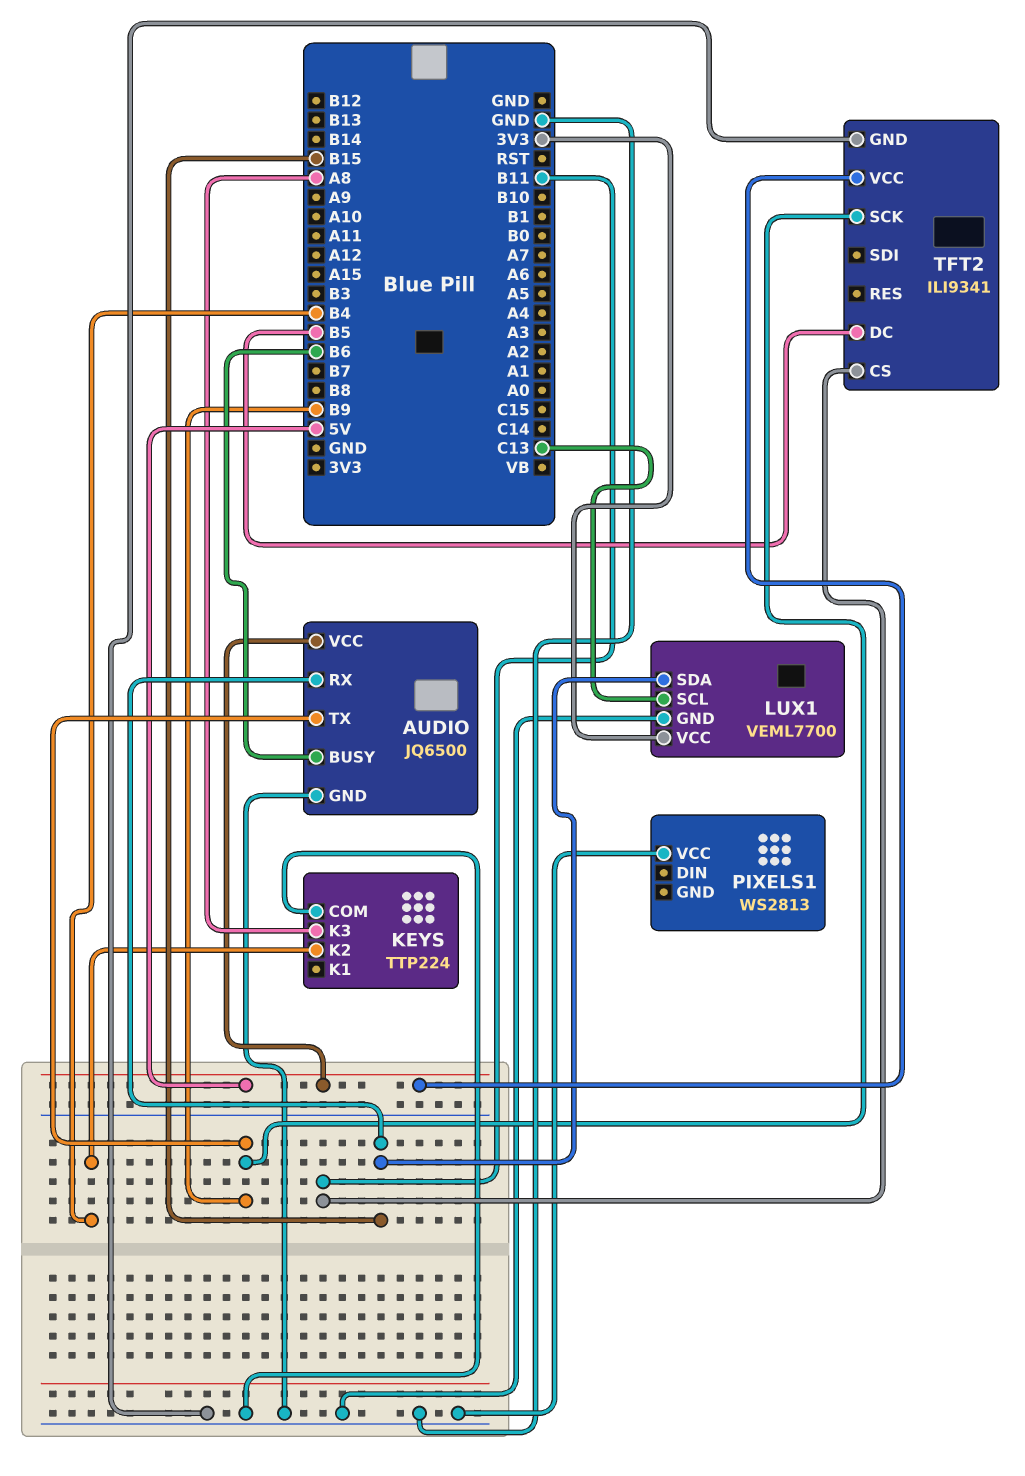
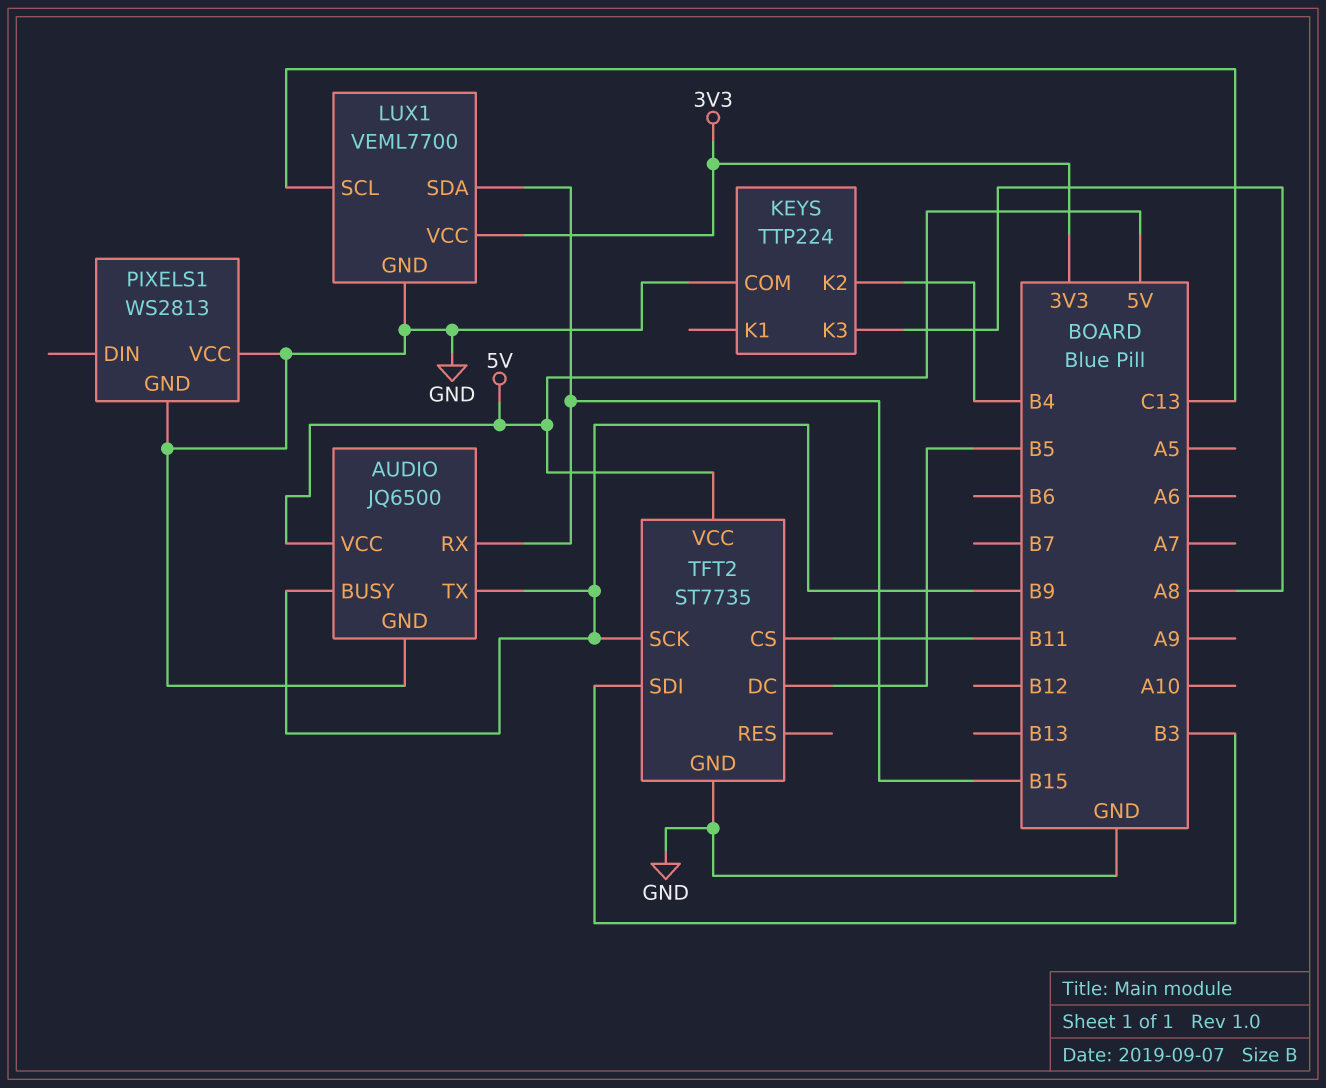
AUDIO pin BUSY: B6 -> B9
PIXELS1 pin GND: none -> GND
TFT2: ILI9341 -> ST7735
TFT2 pin SDI: none -> B3

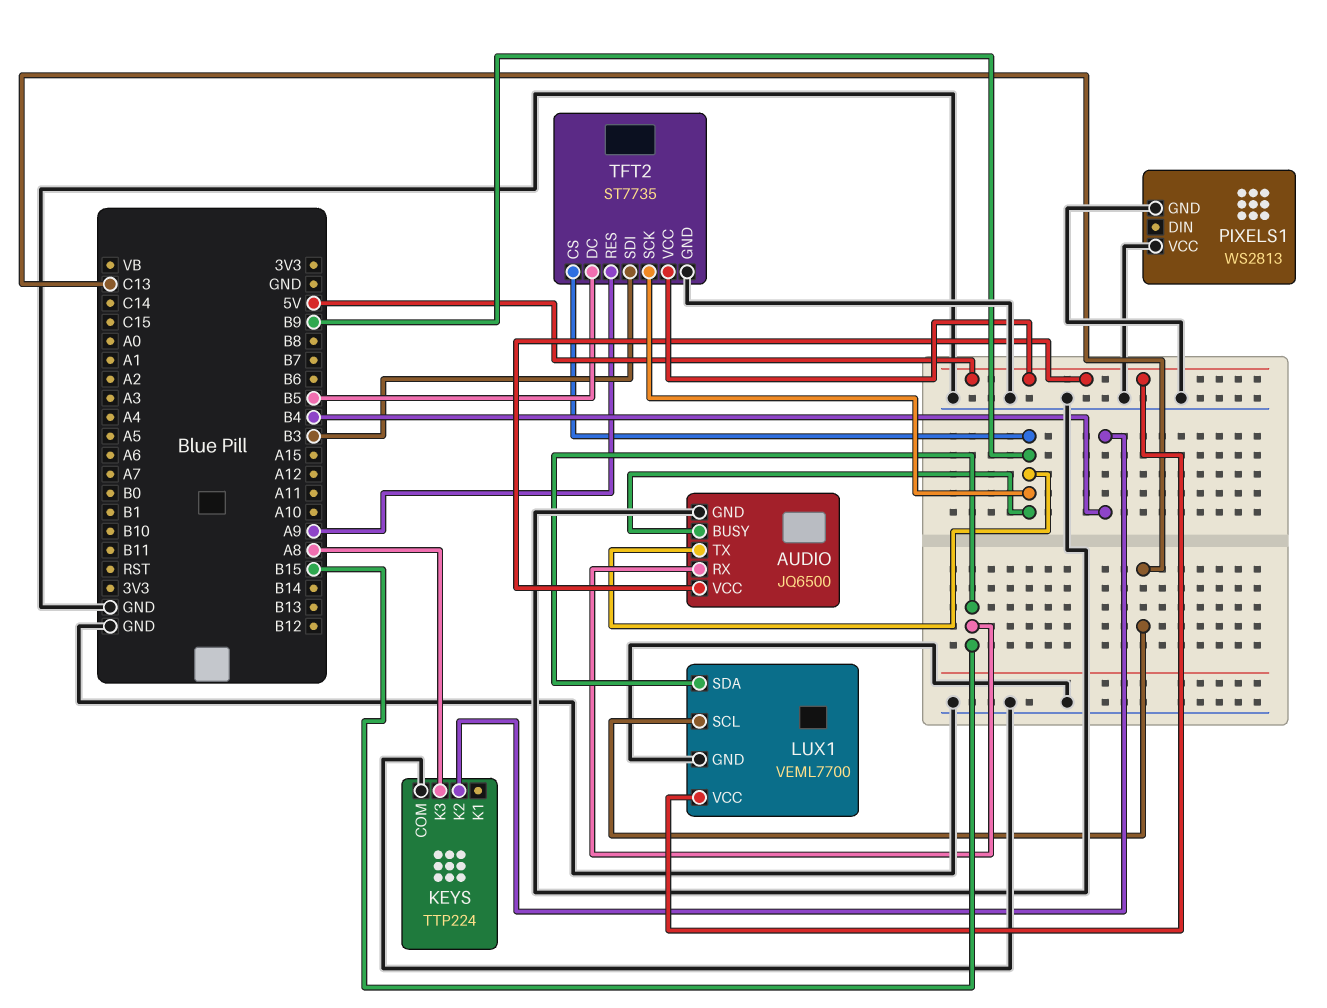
LUX1 pin VCC: 3V3 -> 5V
TFT2 pin CS: B11 -> B9
TFT2 pin RES: none -> A9

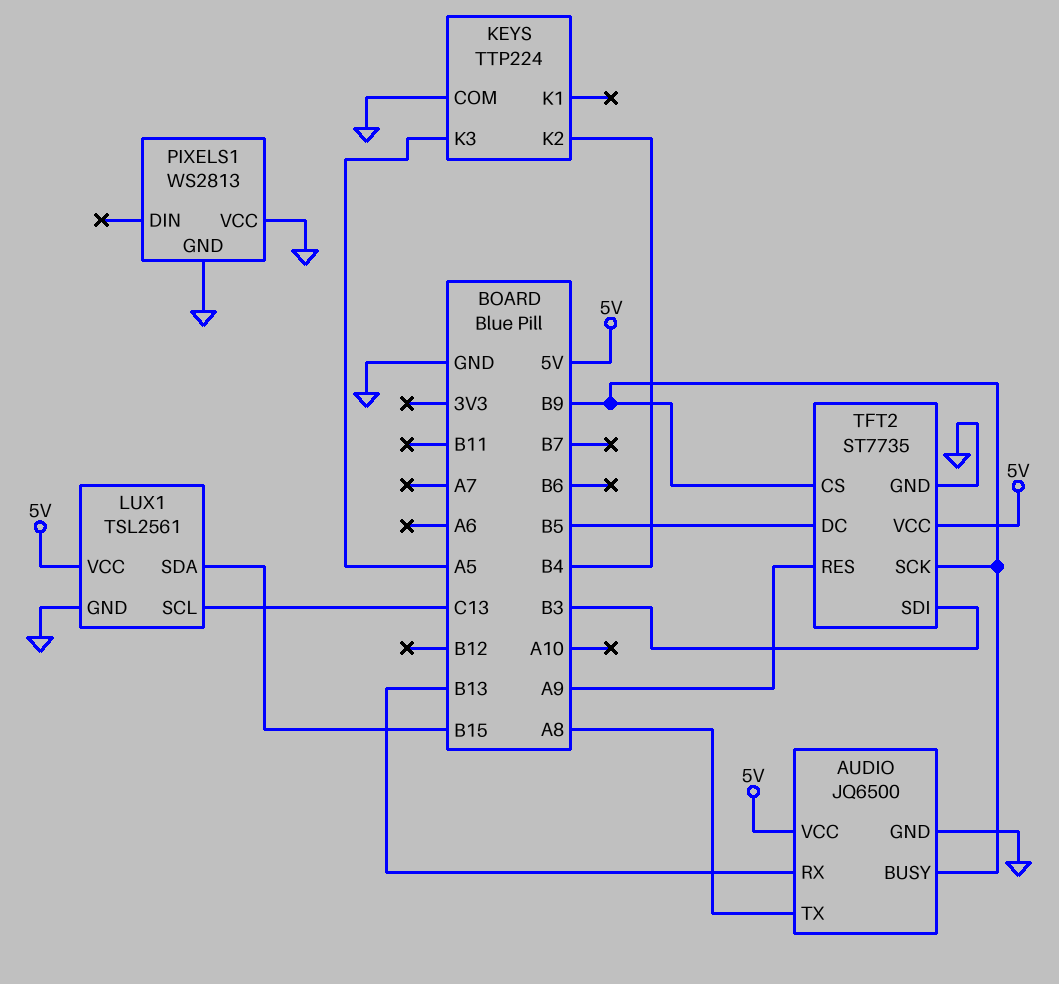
AUDIO pin RX: B15 -> B13
AUDIO pin TX: B9 -> A8
KEYS pin K3: A8 -> A5
LUX1: VEML7700 -> TSL2561

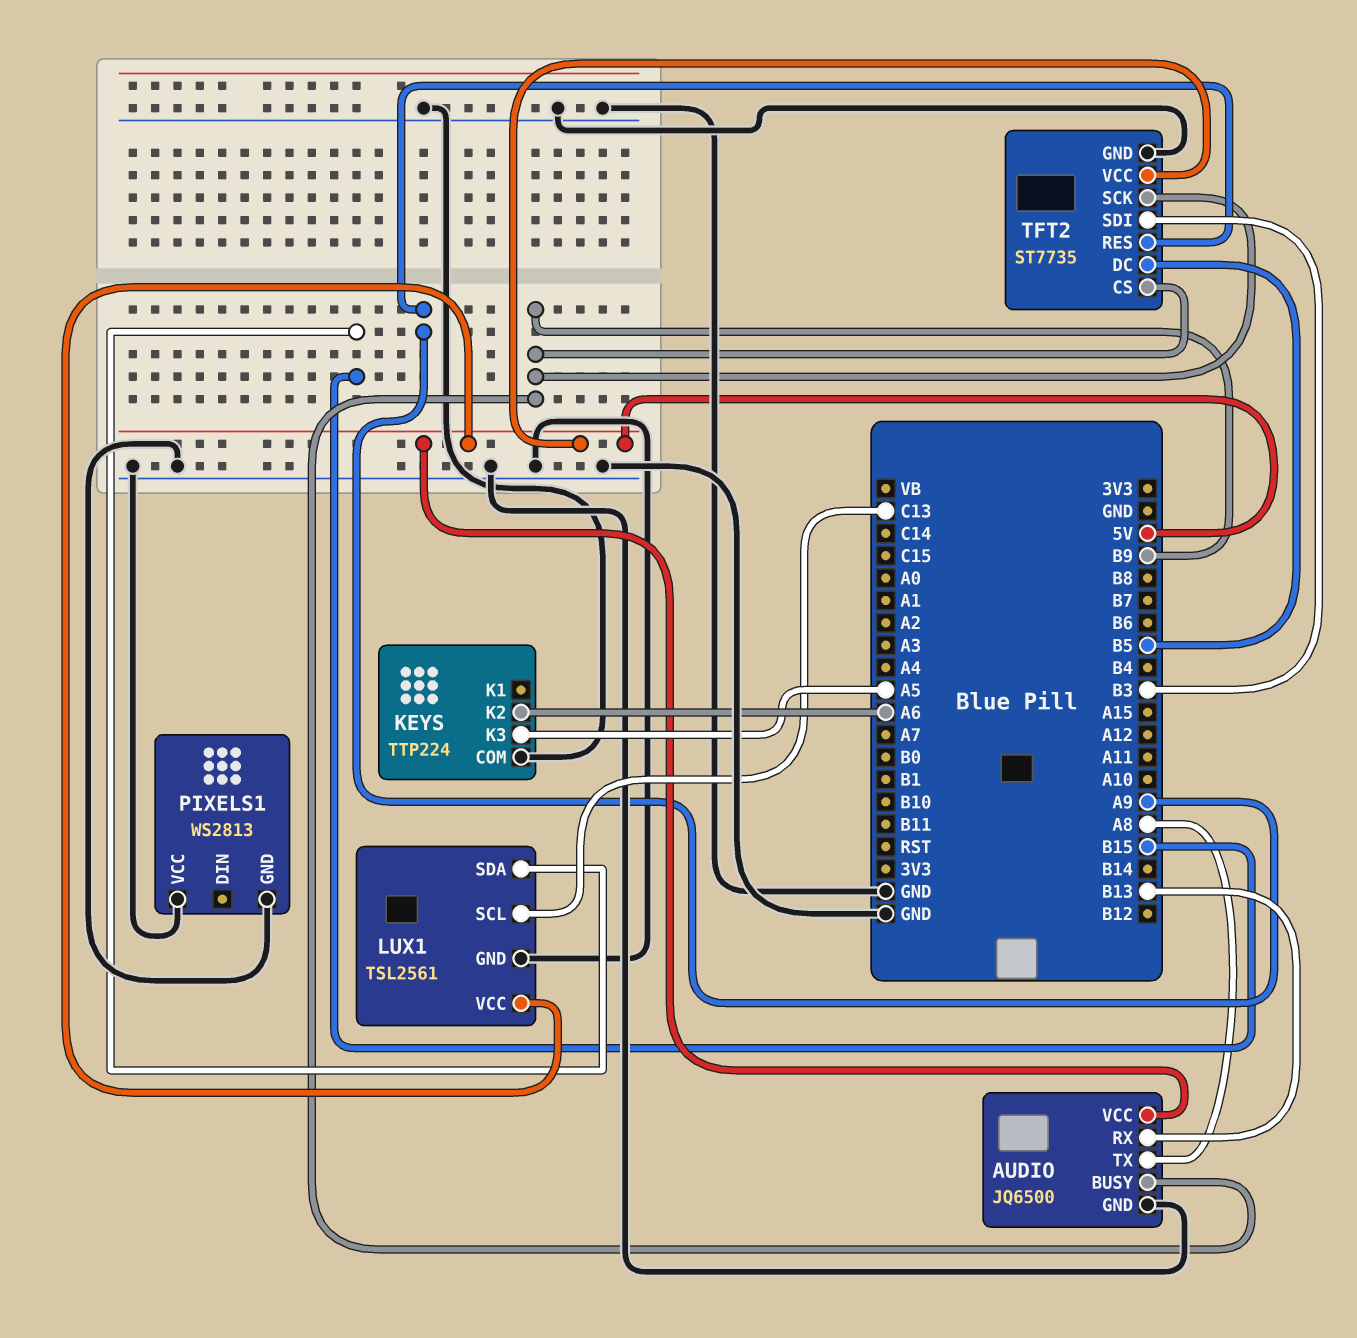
KEYS pin K2: B4 -> A6

